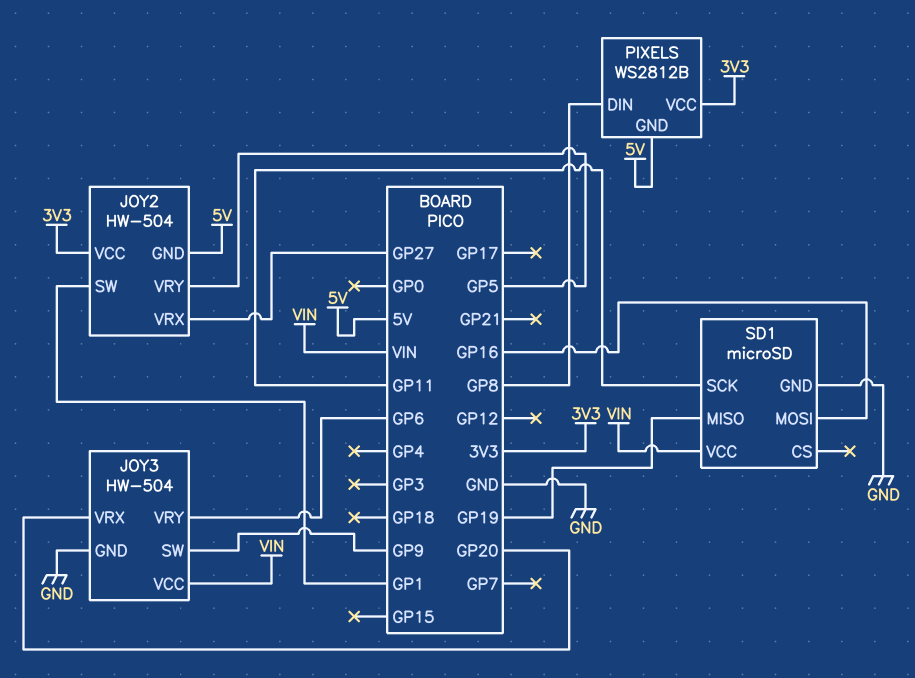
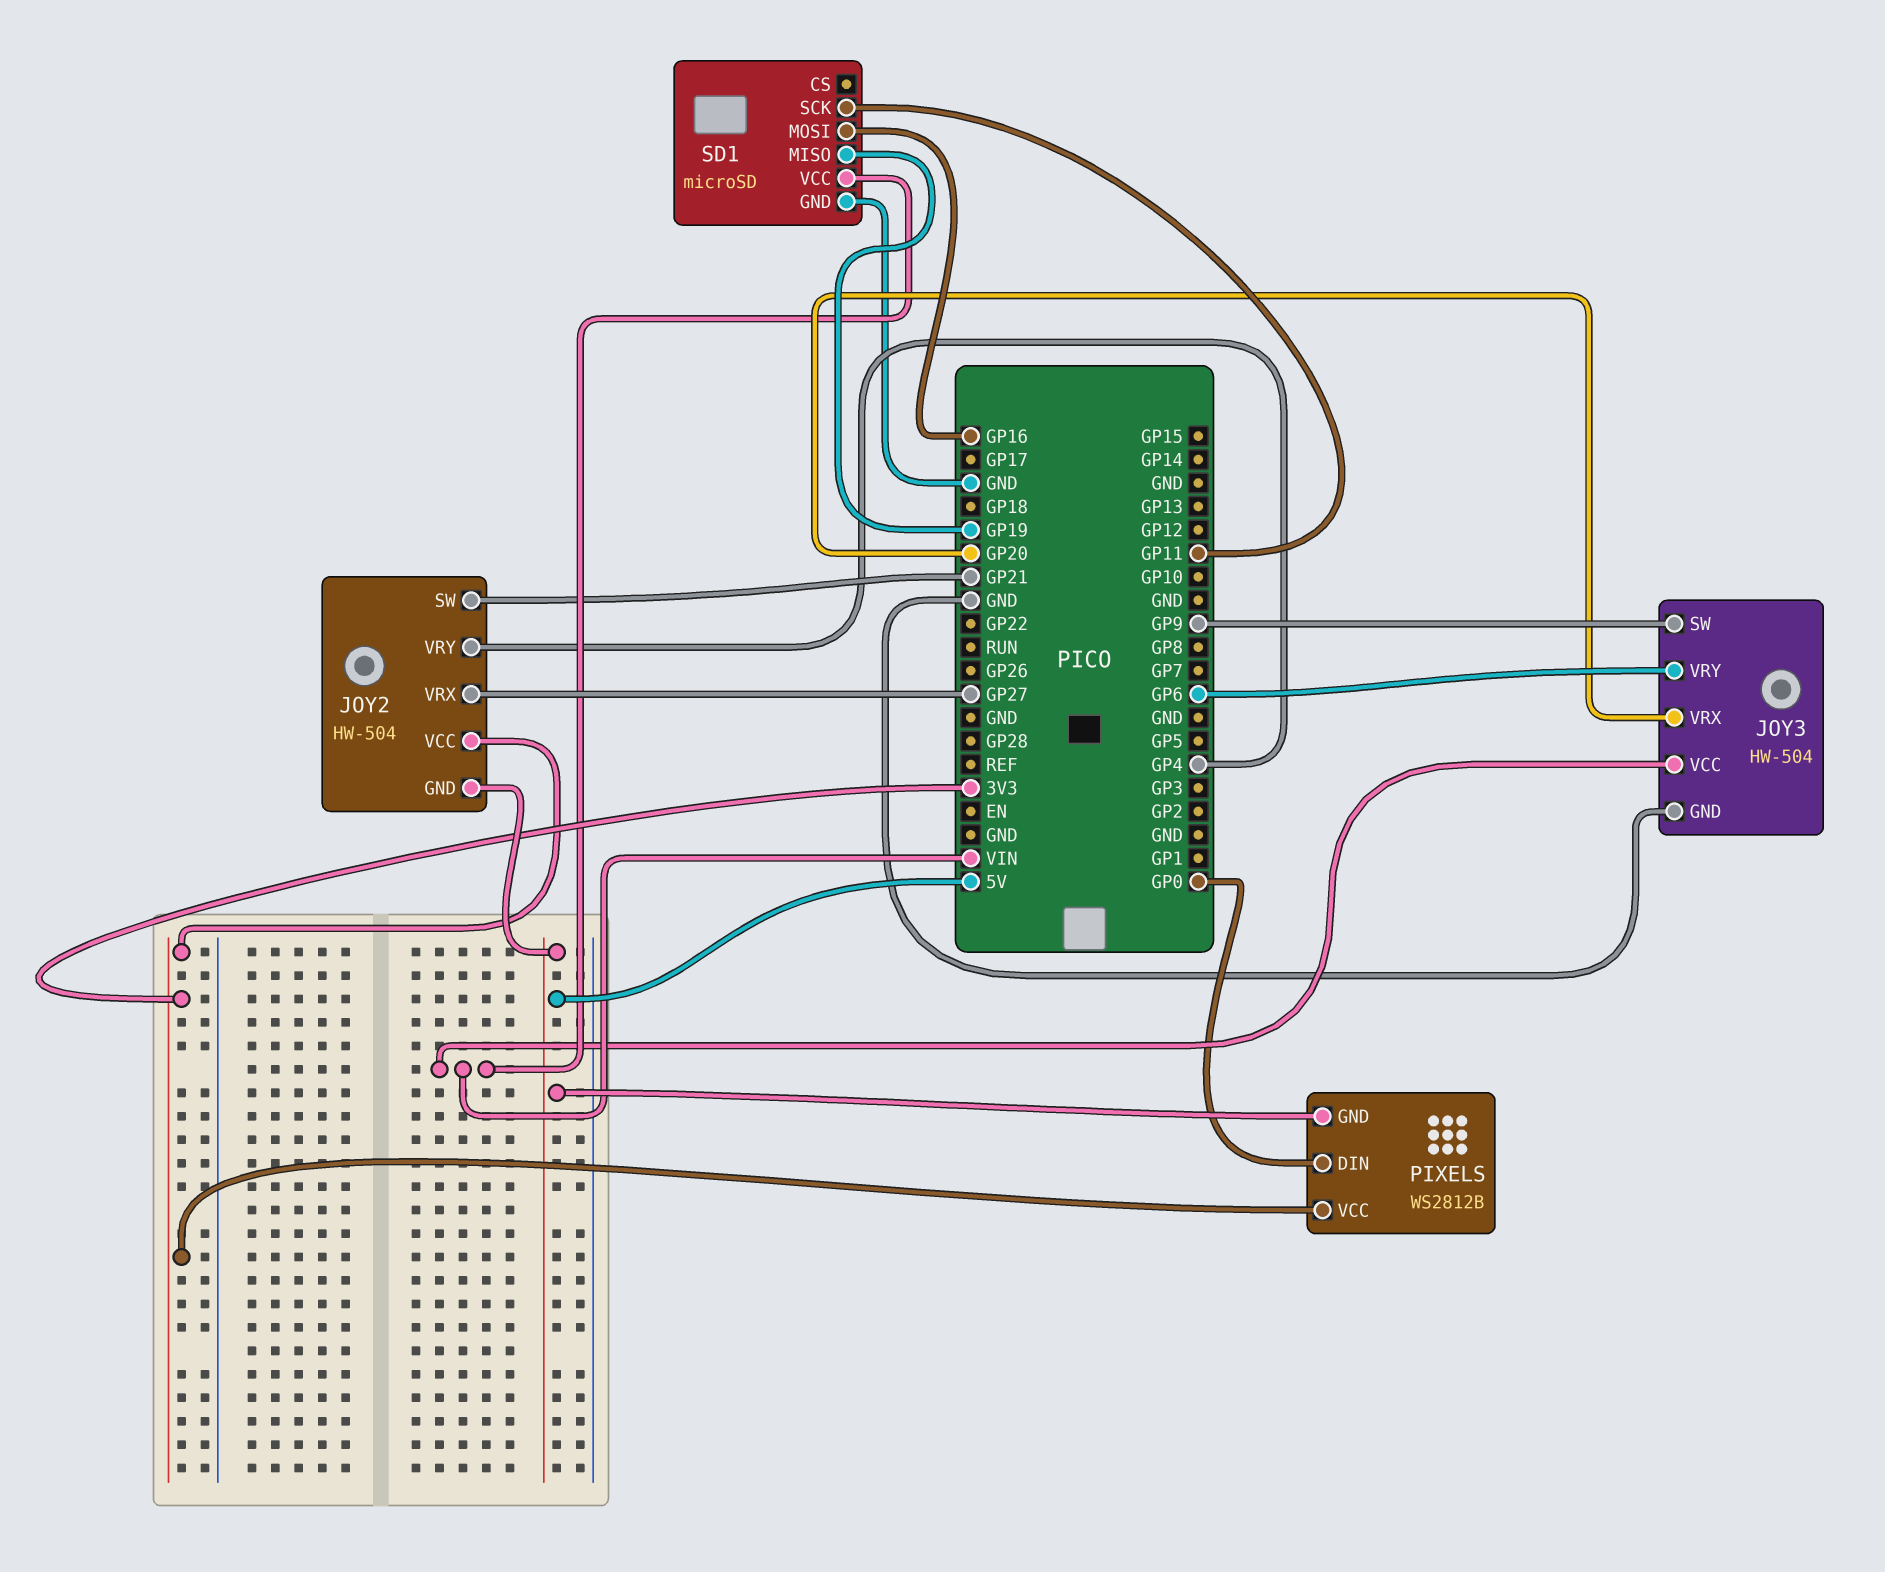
JOY2 pin SW: GP1 -> GP21
JOY2 pin VRY: GP5 -> GP4
PIXELS pin DIN: GP8 -> GP0

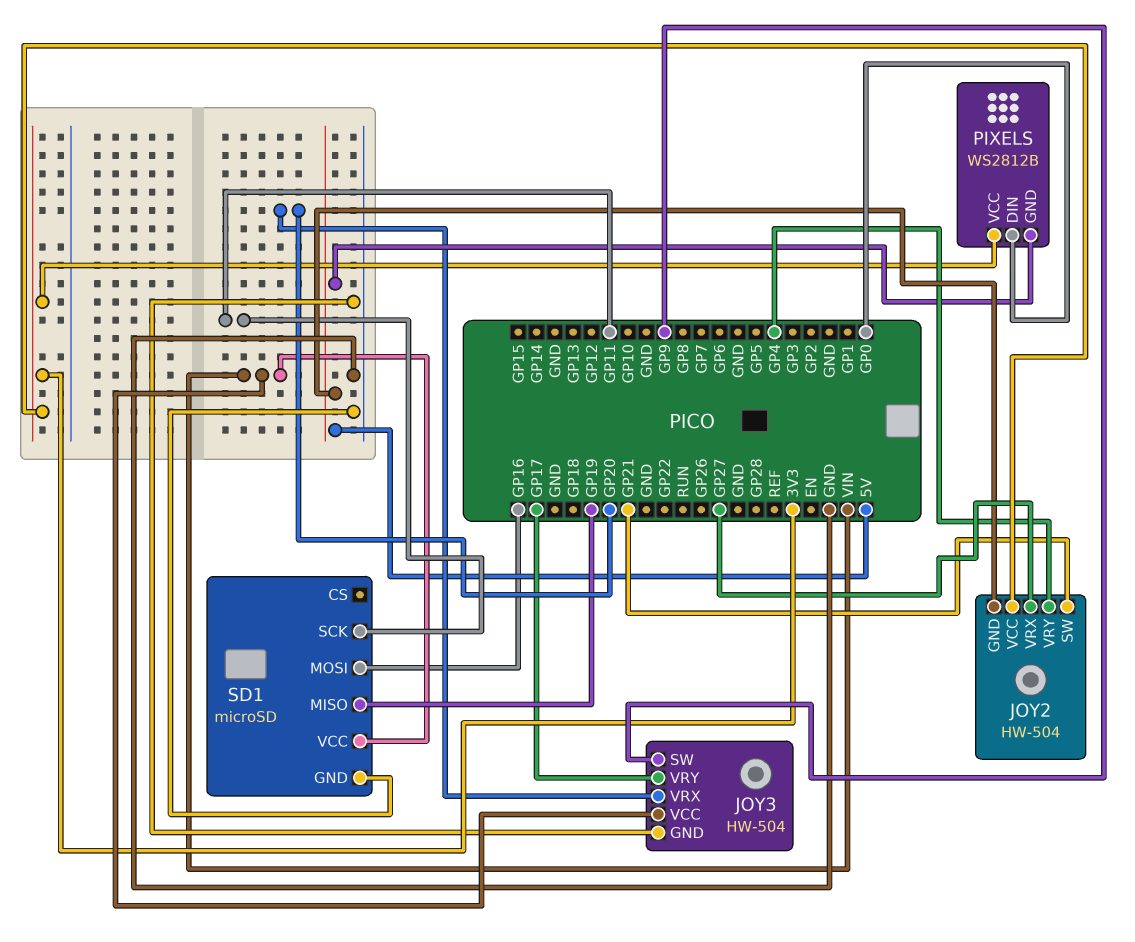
JOY3 pin VRY: GP6 -> GP17

